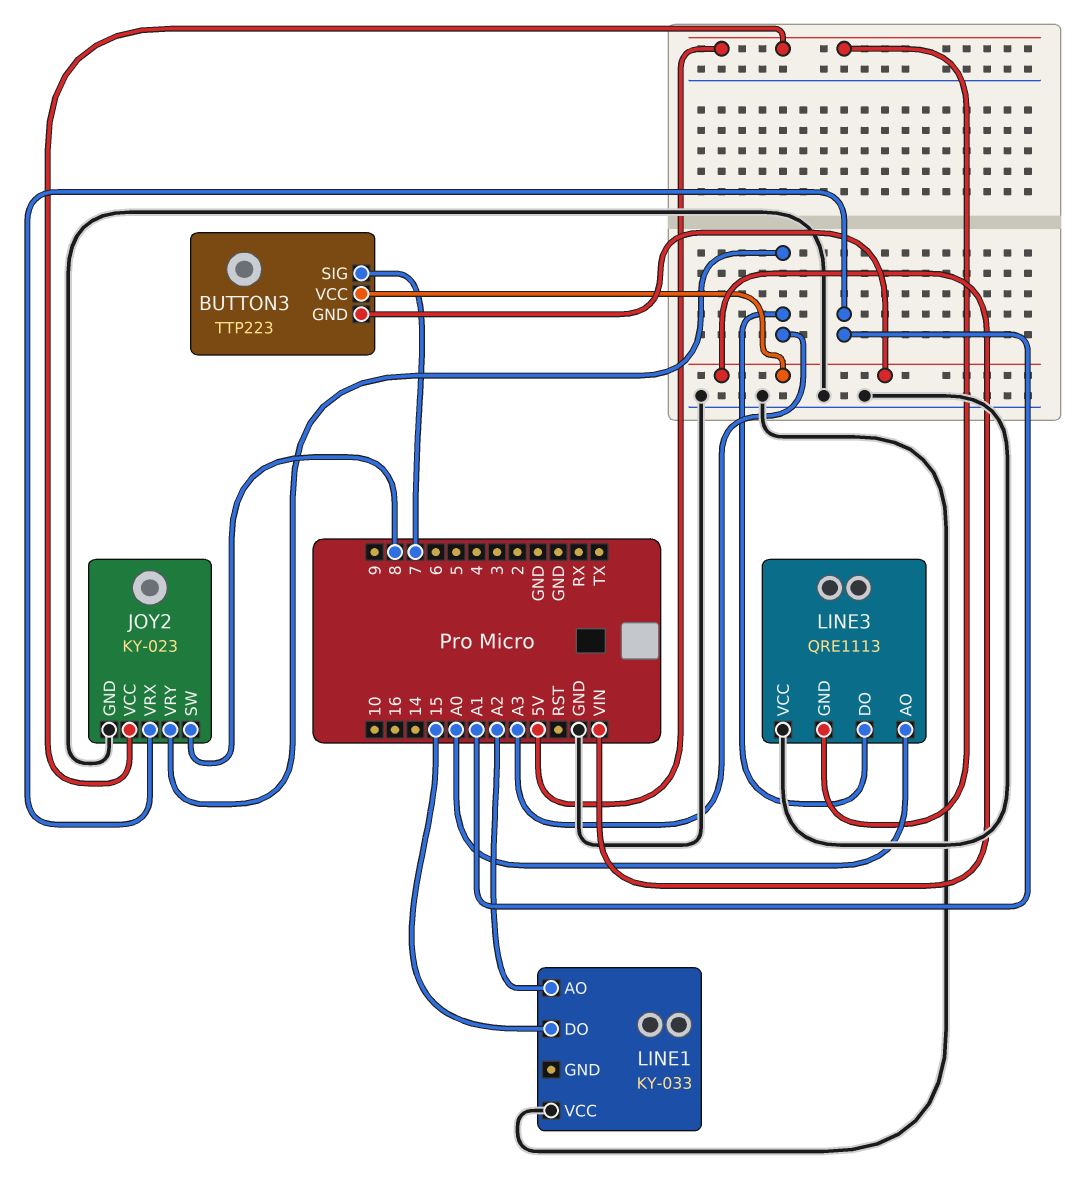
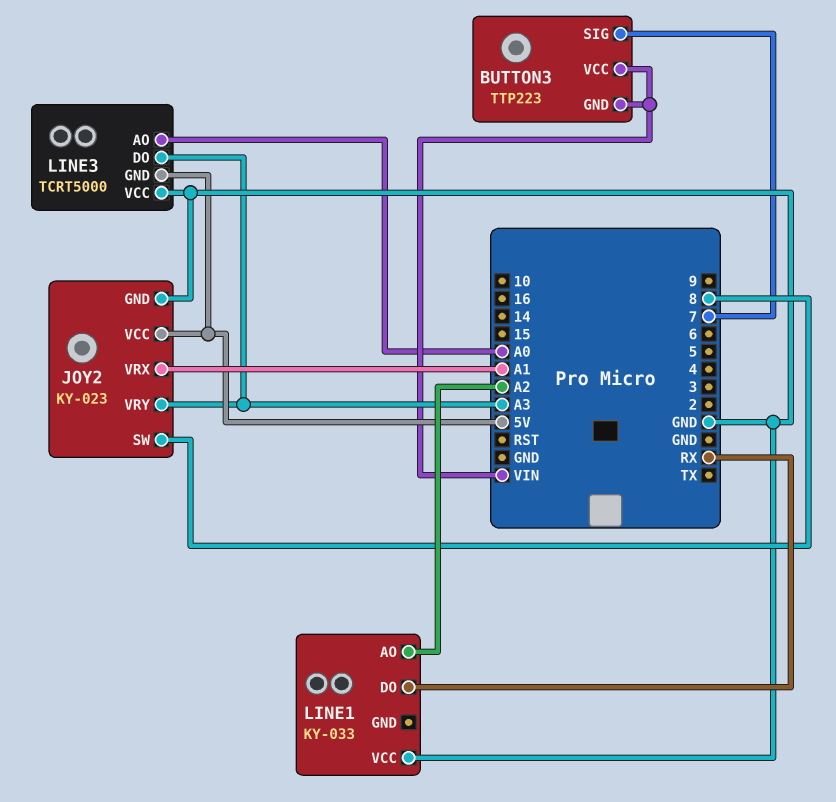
LINE1 pin DO: 15 -> RX
LINE3: QRE1113 -> TCRT5000

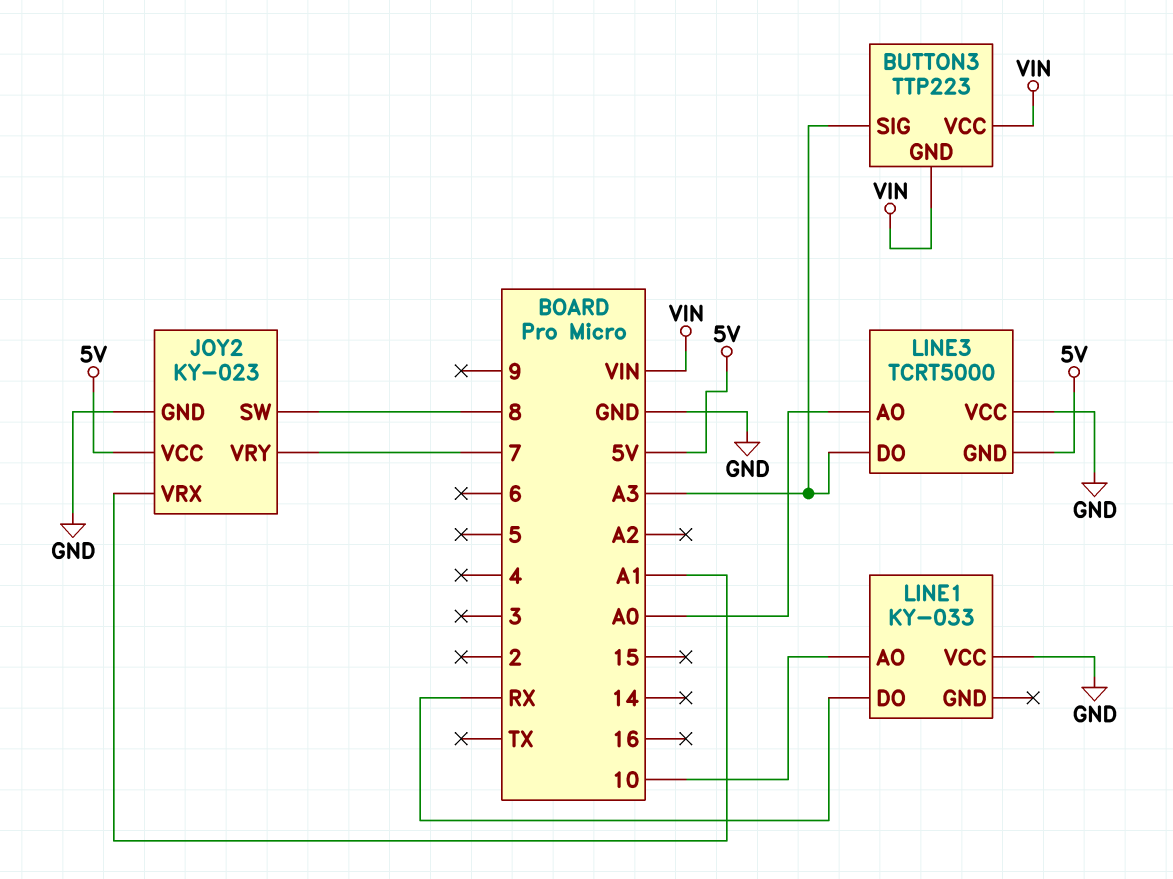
BUTTON3 pin SIG: 7 -> A3
JOY2 pin VRY: A3 -> 7
LINE1 pin AO: A2 -> 10

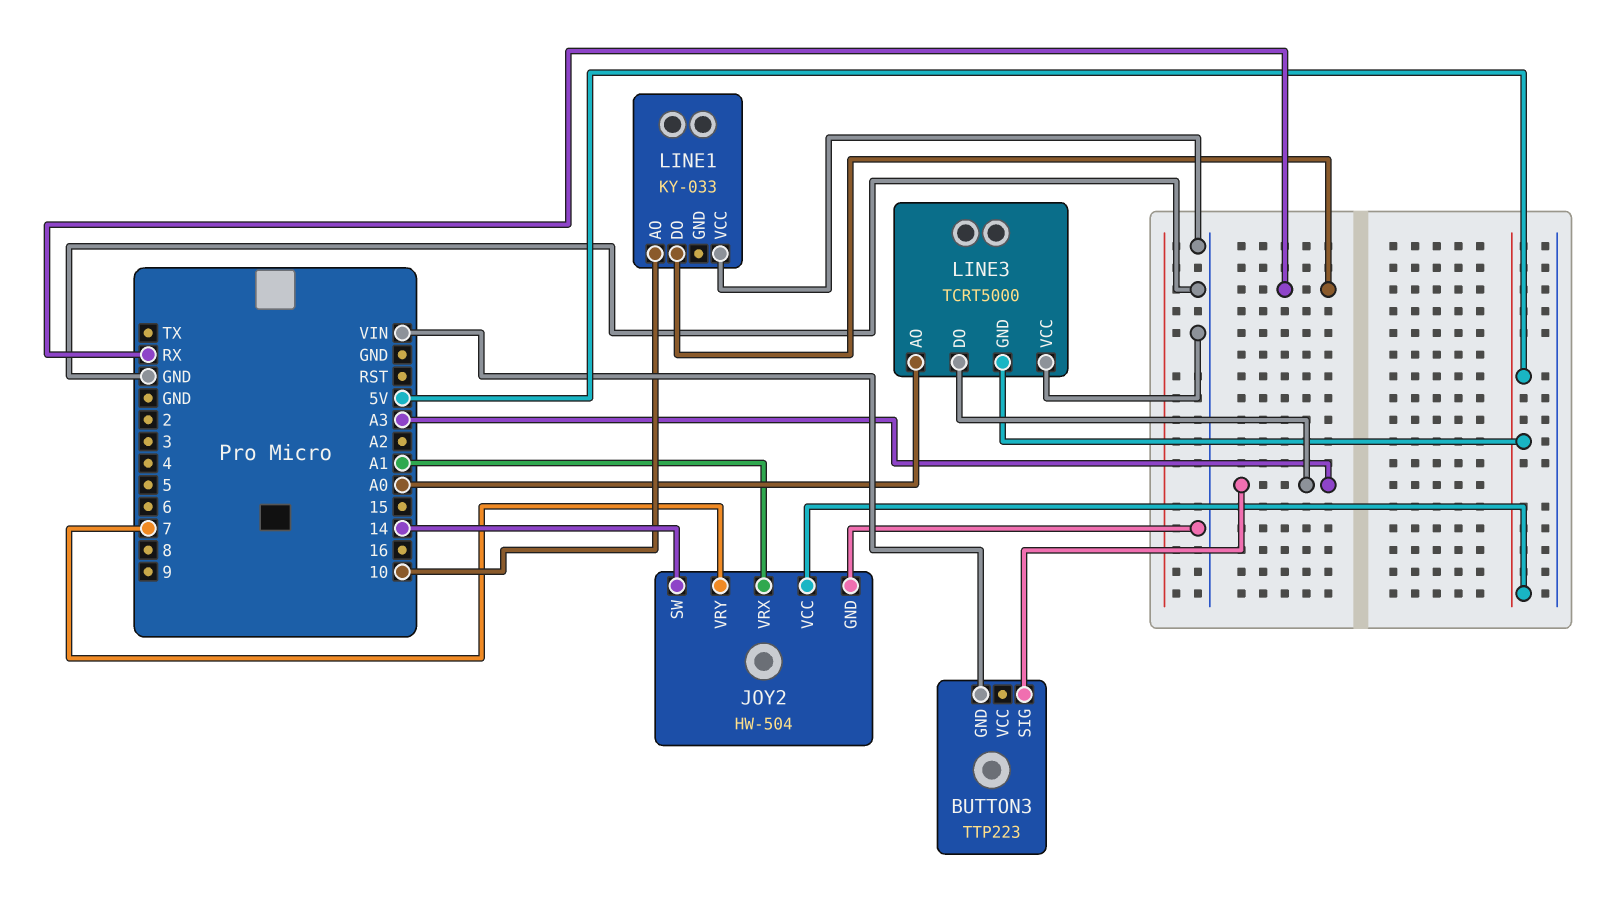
BUTTON3 pin VCC: VIN -> none
JOY2: KY-023 -> HW-504
JOY2 pin SW: 8 -> 14

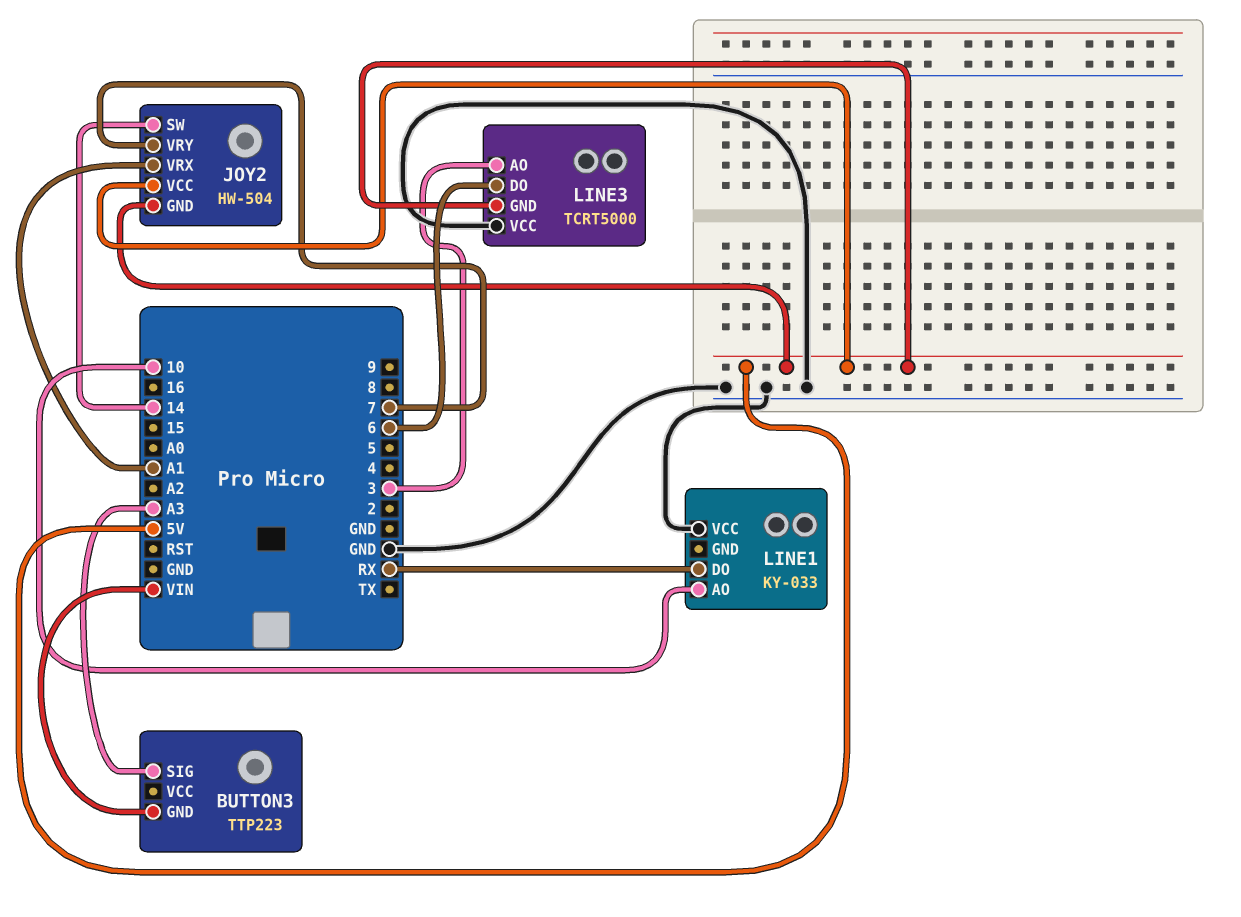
JOY2 pin GND: GND -> 5V
LINE3 pin AO: A0 -> 3
LINE3 pin DO: A3 -> 6

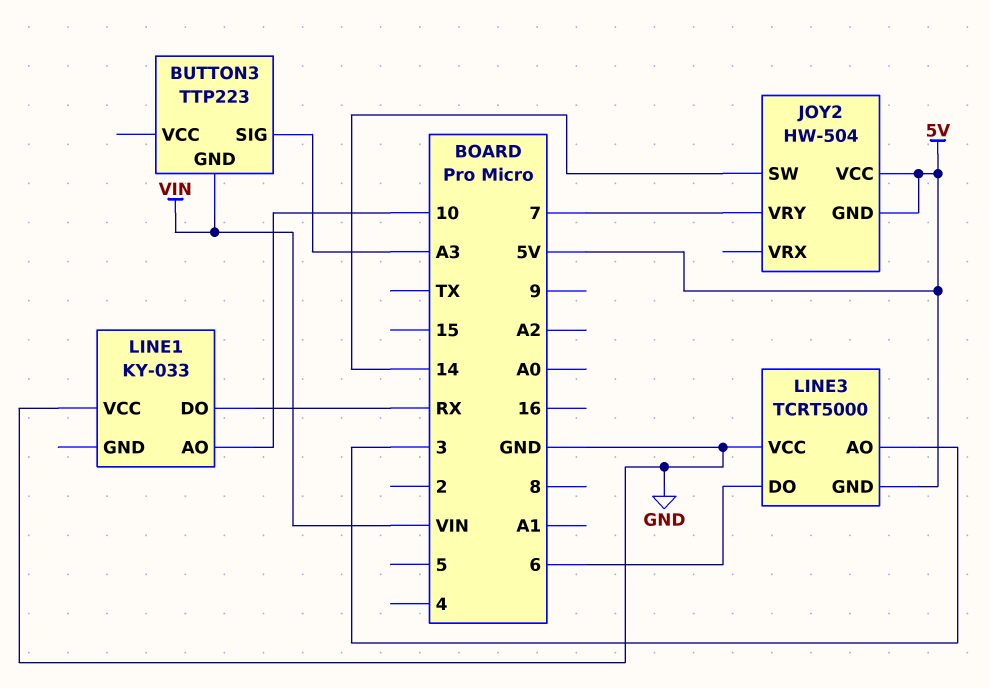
JOY2 pin VRX: A1 -> none

